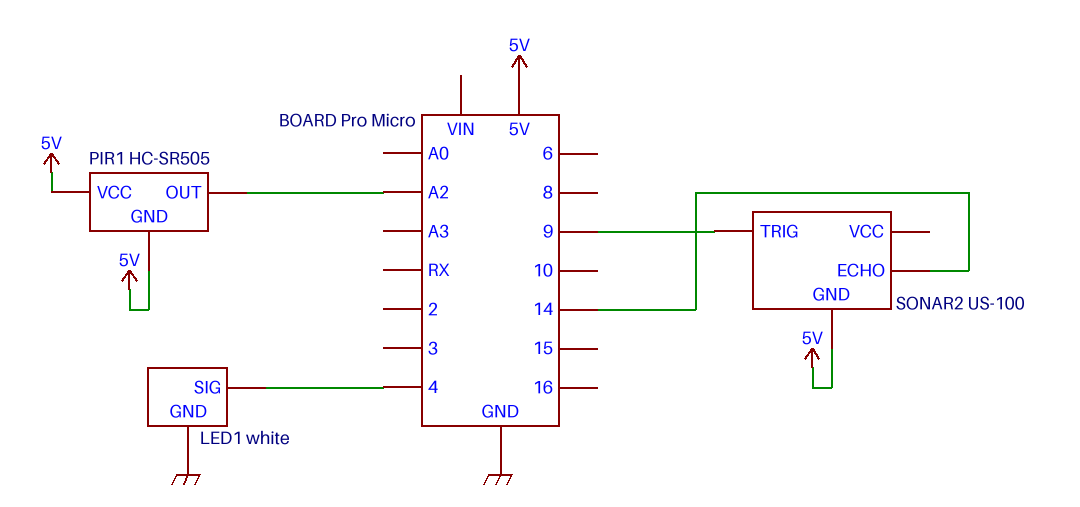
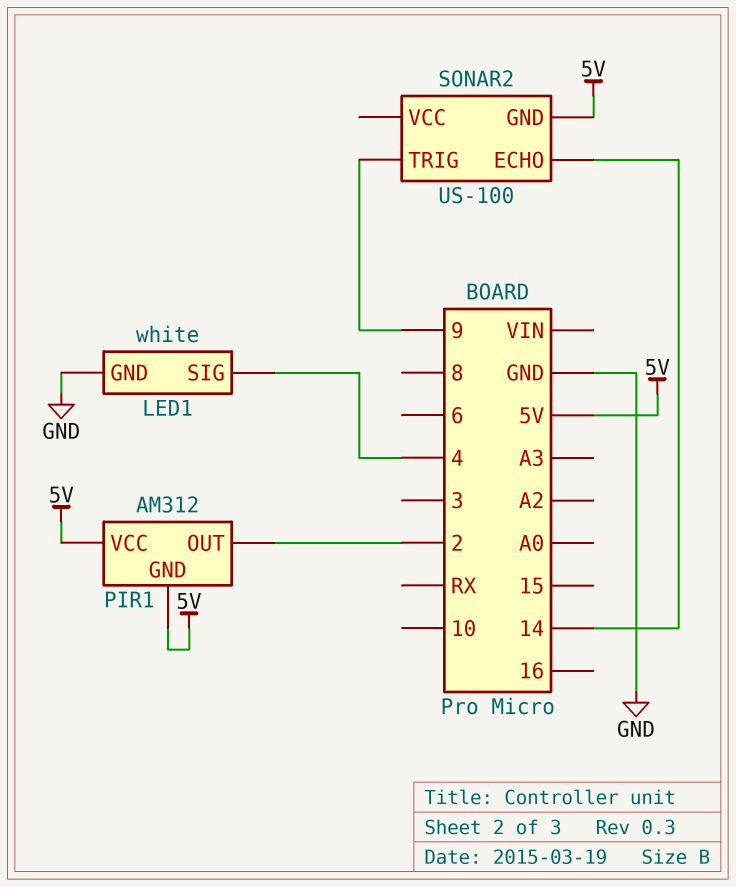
PIR1: HC-SR505 -> AM312
PIR1 pin OUT: A2 -> 2

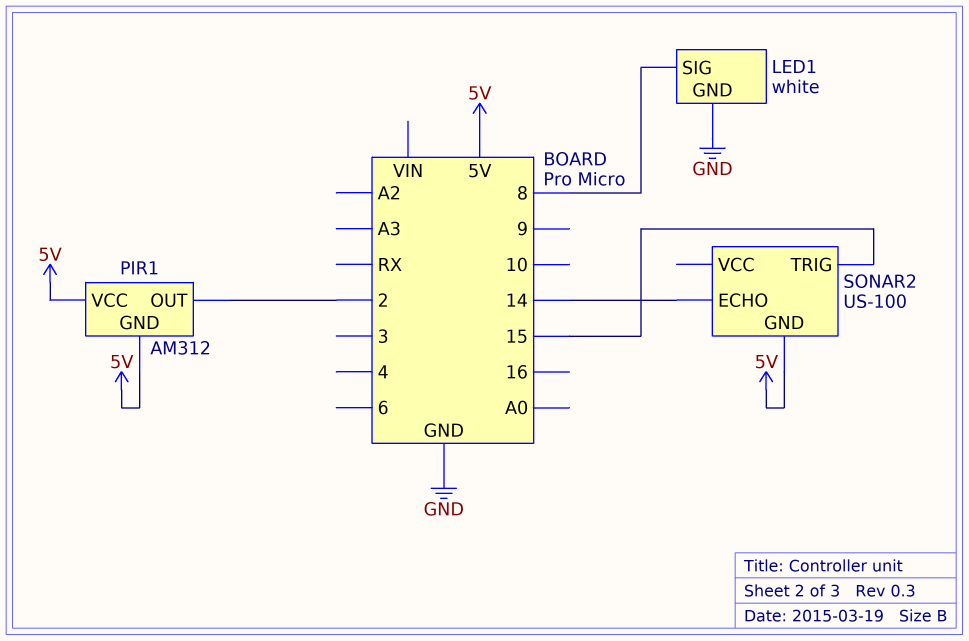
LED1 pin SIG: 4 -> 8
SONAR2 pin TRIG: 9 -> 15

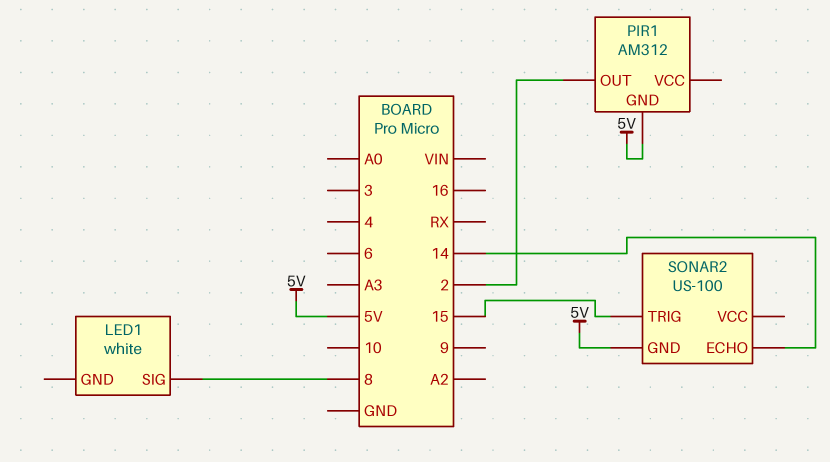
LED1 pin GND: GND -> none
PIR1 pin VCC: 5V -> none

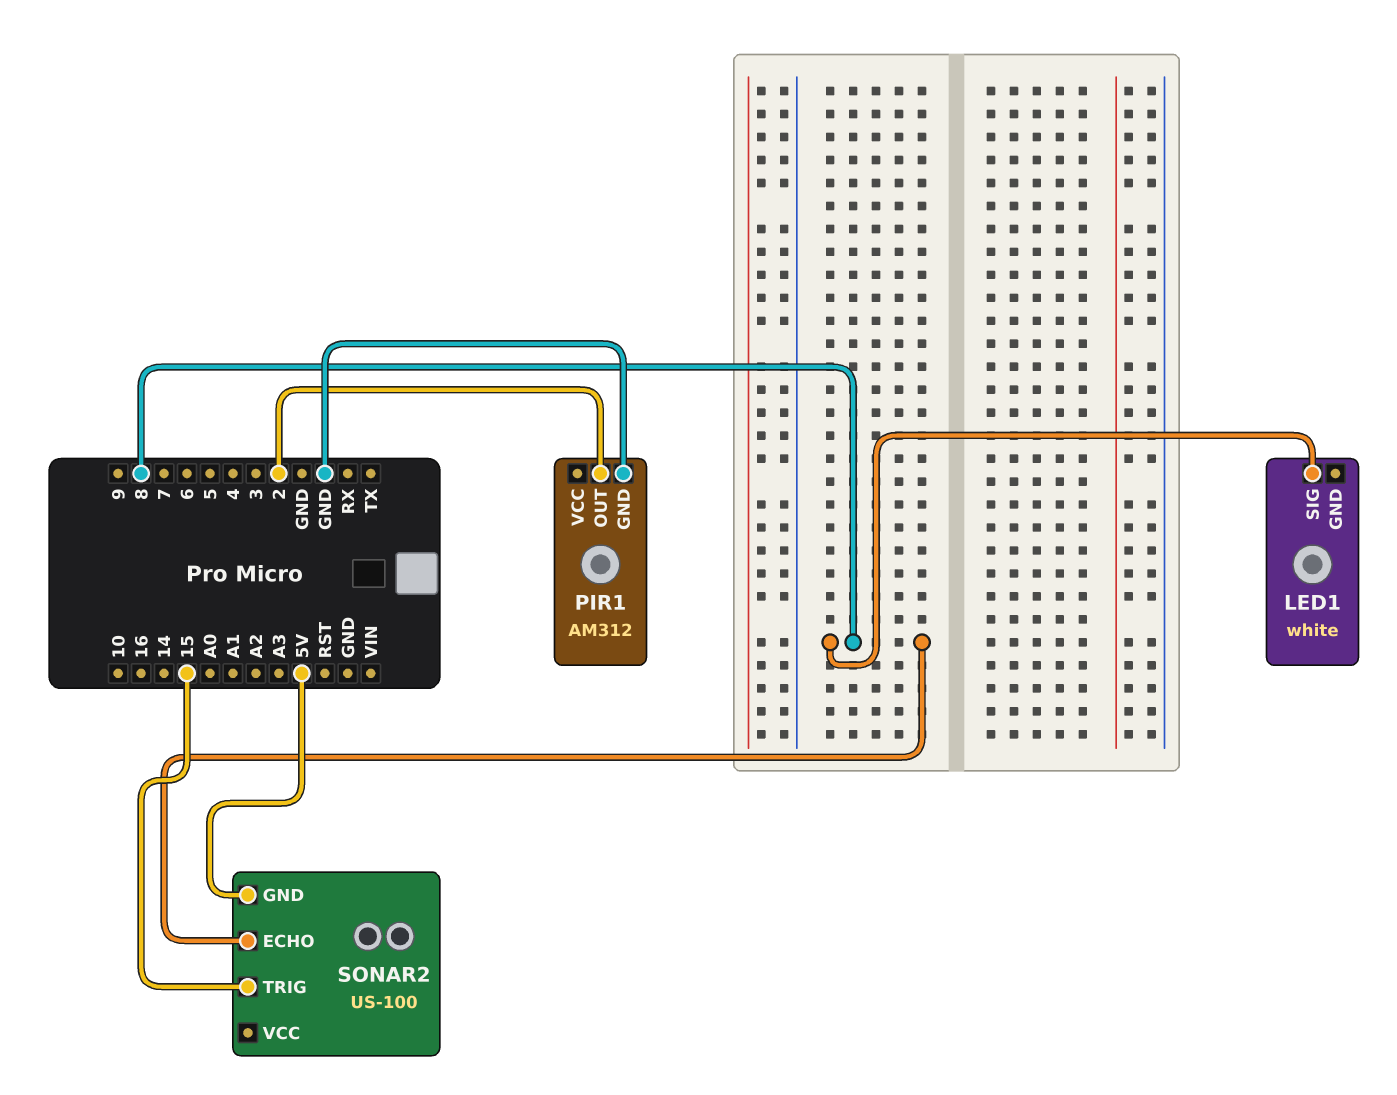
PIR1 pin GND: 5V -> GND
SONAR2 pin ECHO: 14 -> 8

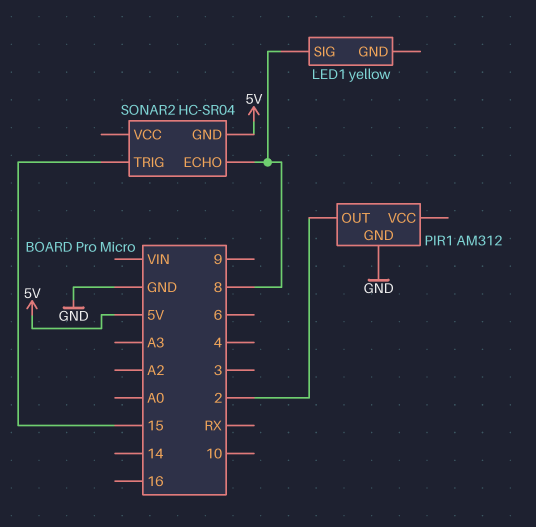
LED1: white -> yellow
SONAR2: US-100 -> HC-SR04

